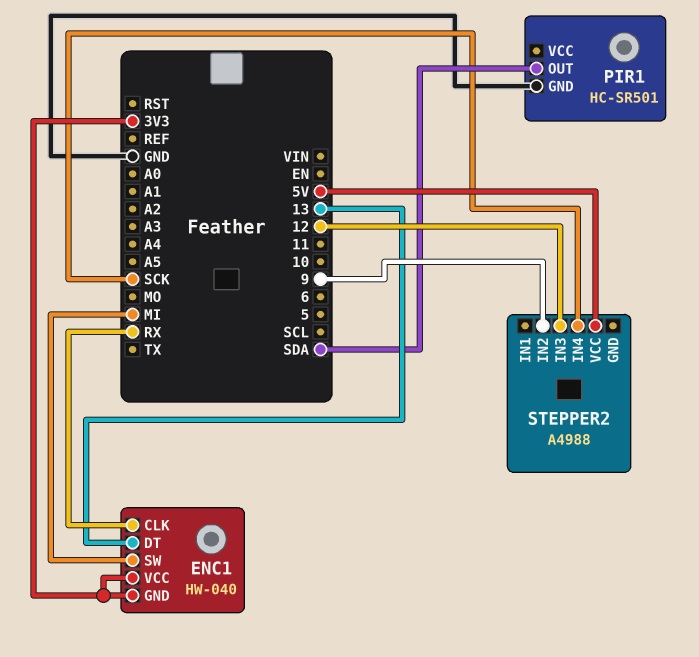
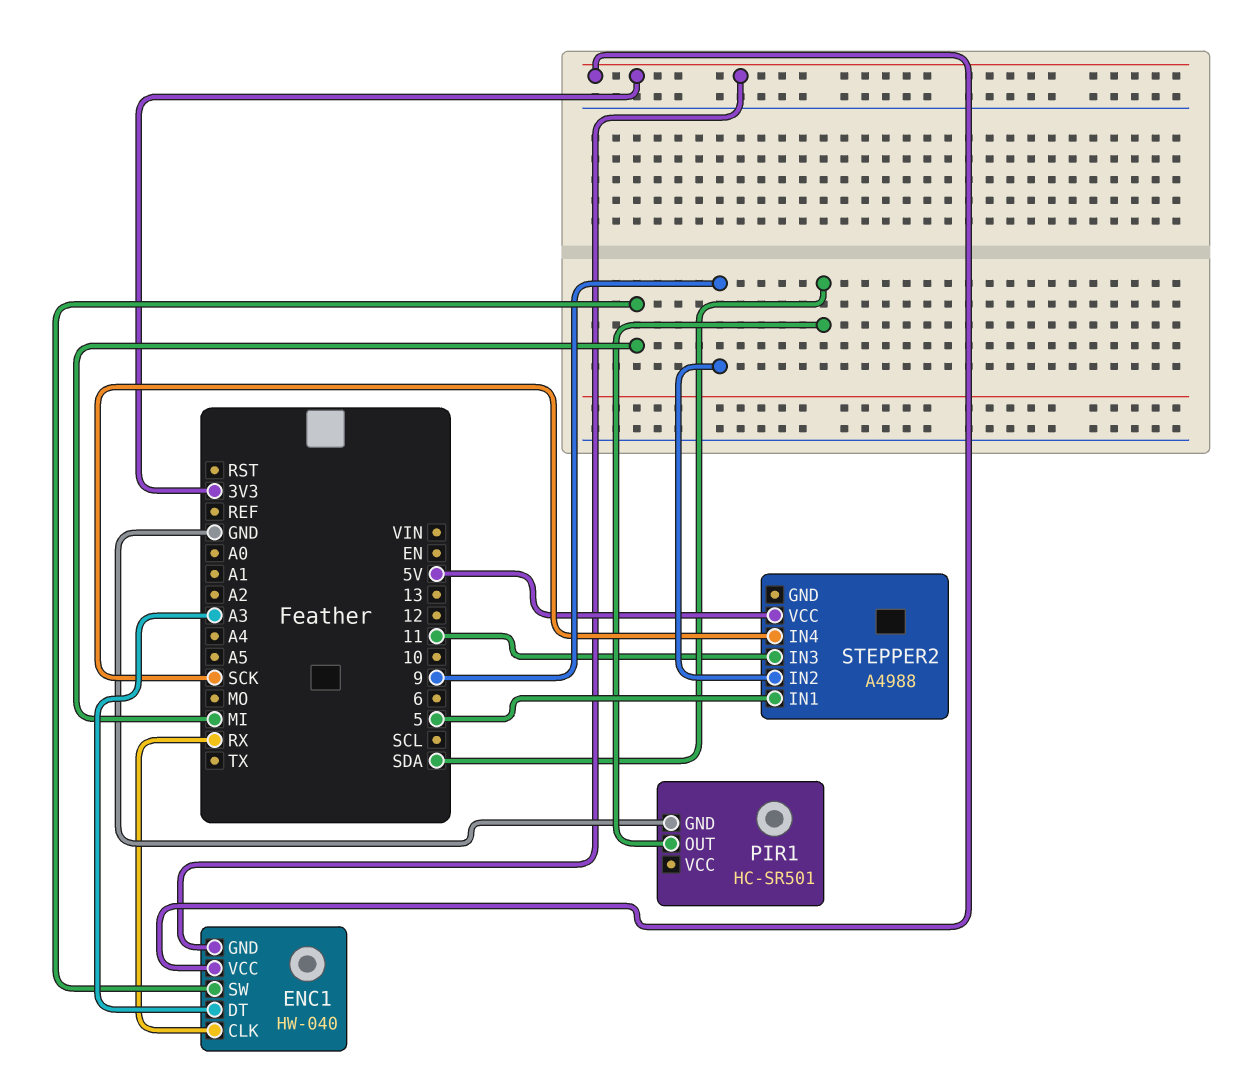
ENC1 pin DT: 13 -> A3
STEPPER2 pin IN1: none -> 5
STEPPER2 pin IN3: 12 -> 11

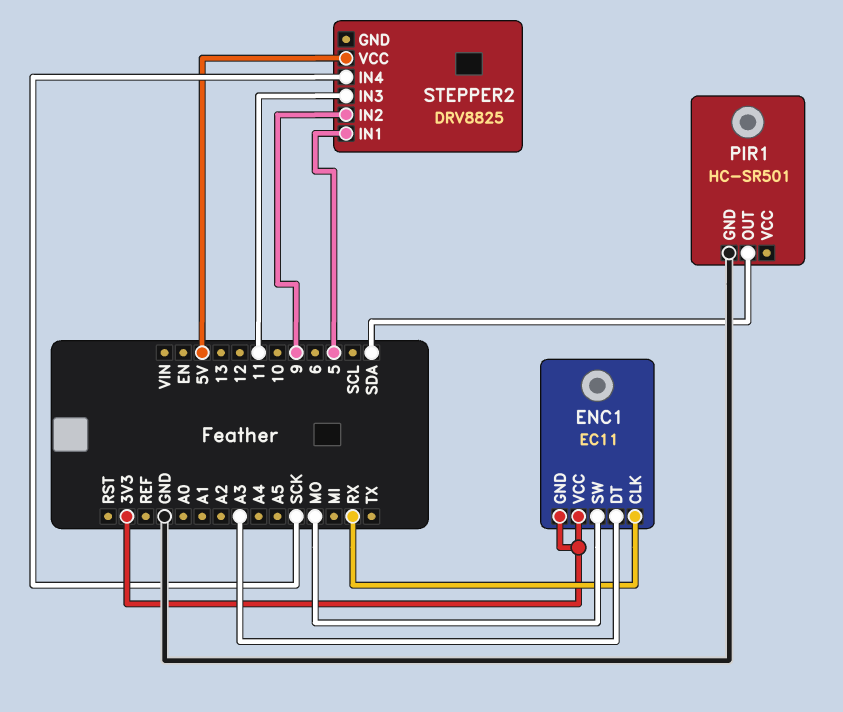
ENC1: HW-040 -> EC11
ENC1 pin SW: MI -> MO
STEPPER2: A4988 -> DRV8825

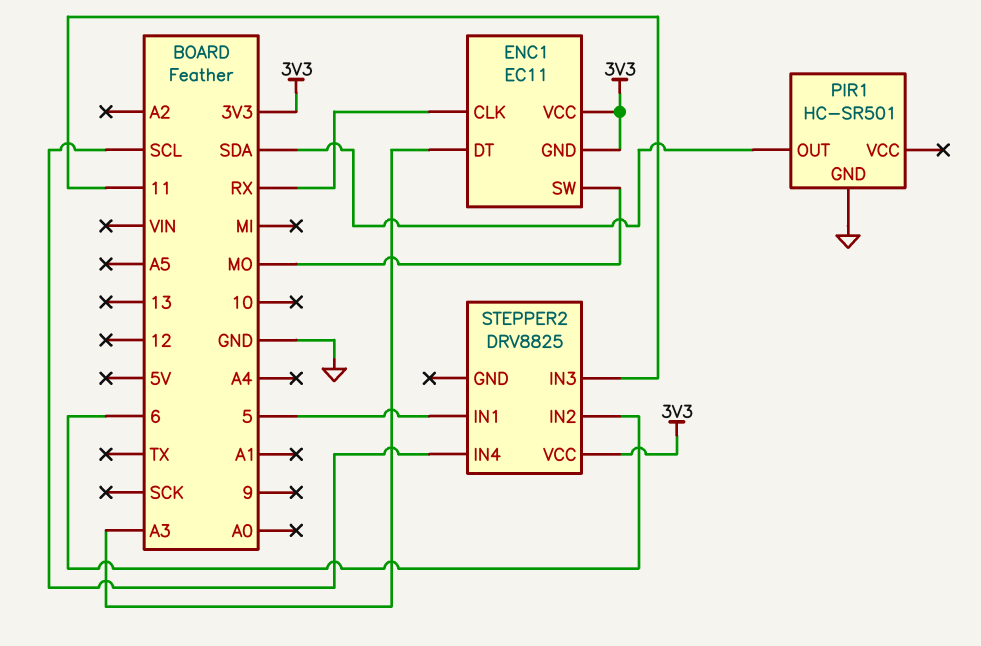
STEPPER2 pin IN2: 9 -> 6
STEPPER2 pin IN4: SCK -> SCL
STEPPER2 pin VCC: 5V -> 3V3

